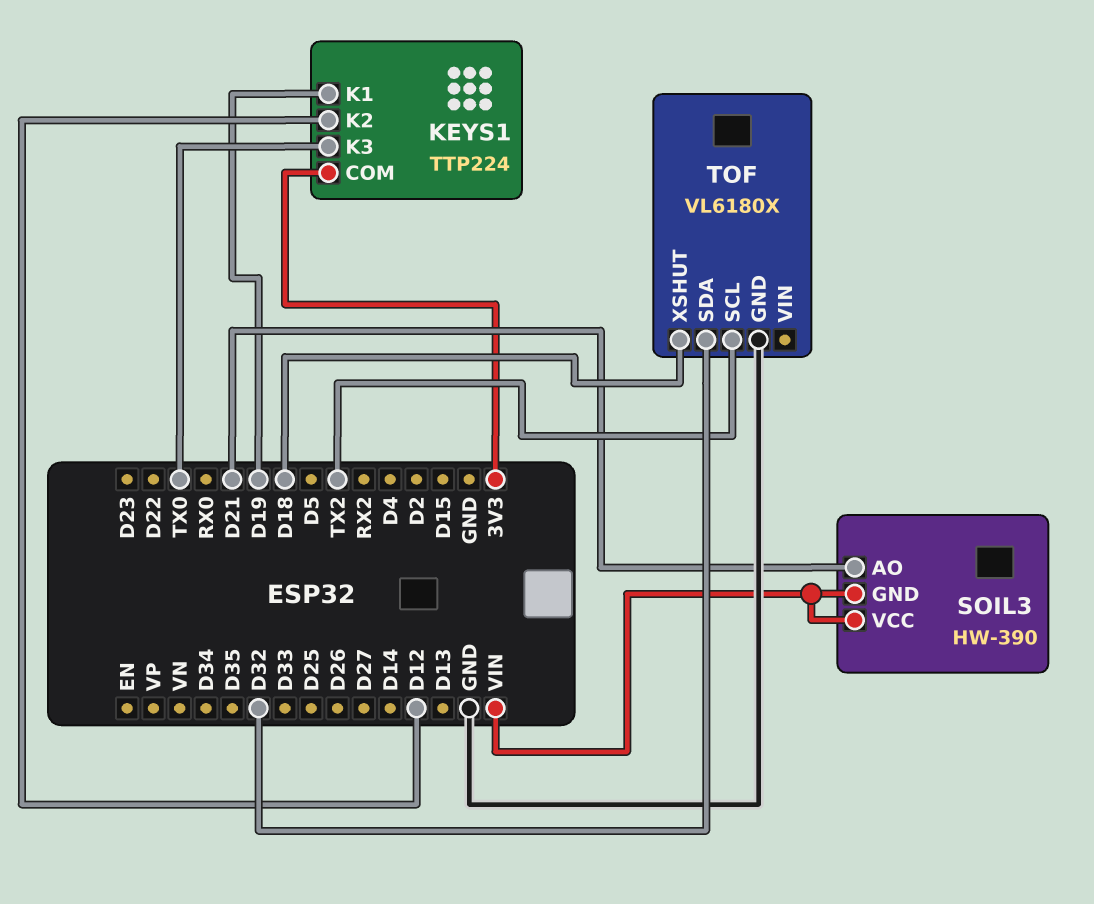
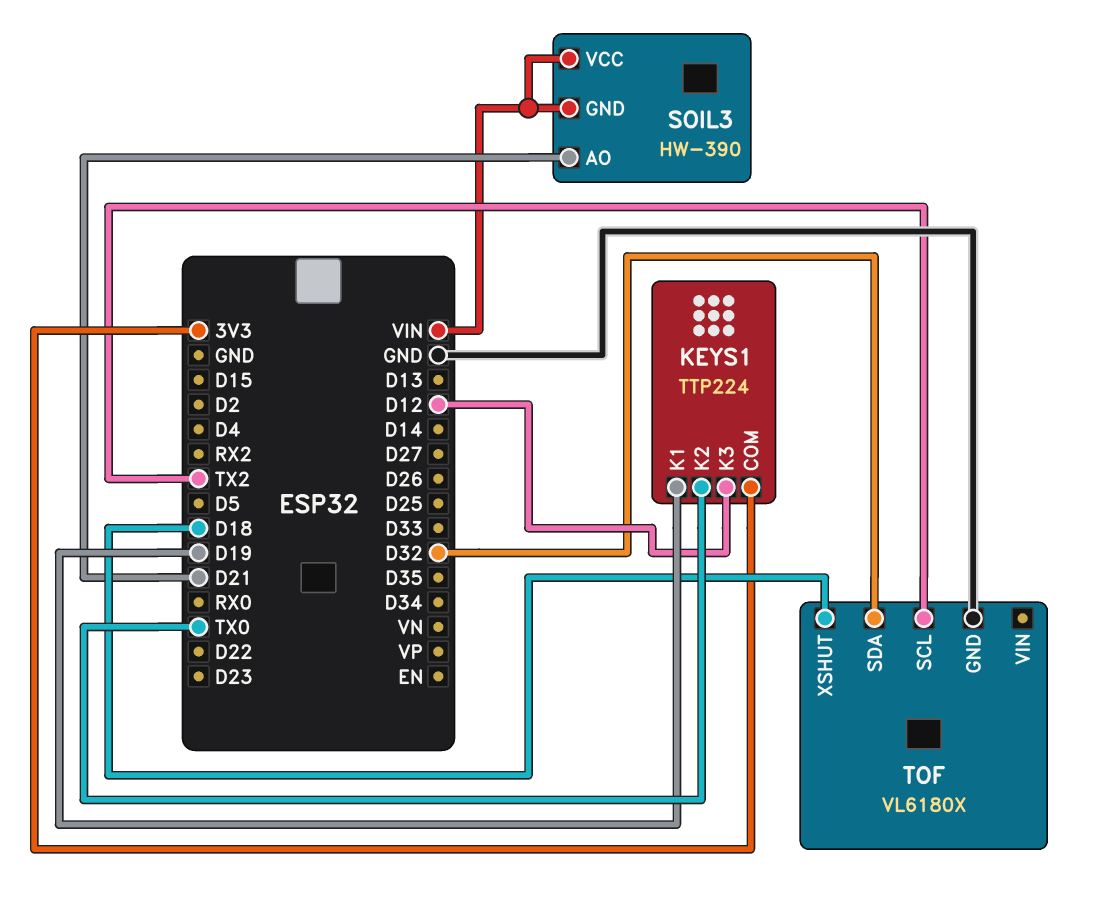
KEYS1 pin K2: D12 -> TX0
KEYS1 pin K3: TX0 -> D12

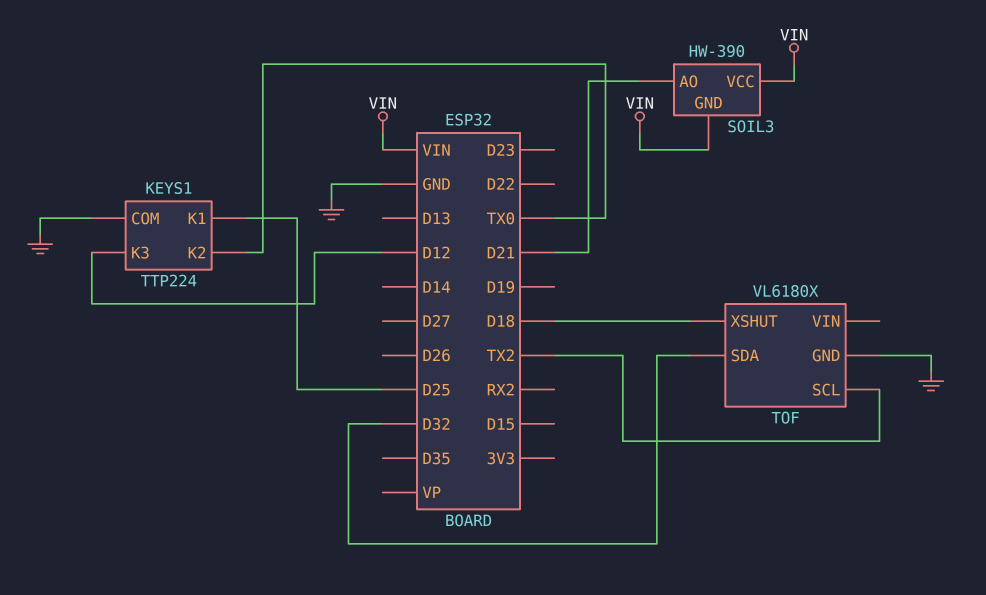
KEYS1 pin COM: 3V3 -> GND
KEYS1 pin K1: D19 -> D25

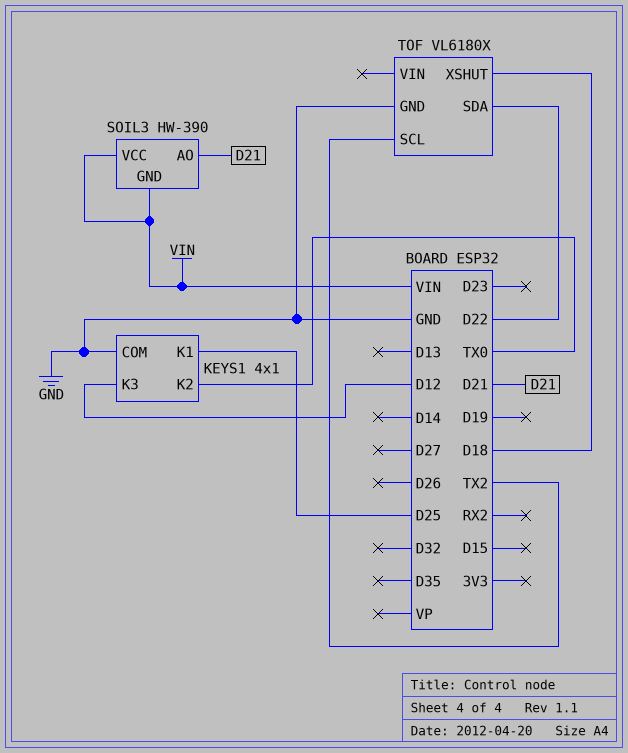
KEYS1: TTP224 -> 4x1
TOF pin SDA: D32 -> D22

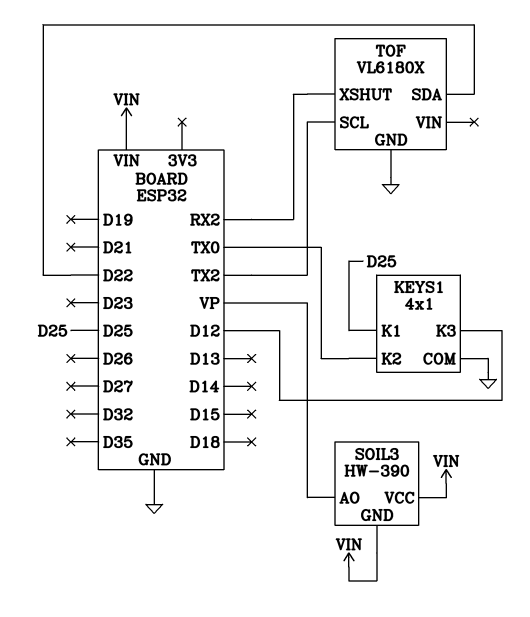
SOIL3 pin AO: D21 -> VP
TOF pin XSHUT: D18 -> RX2

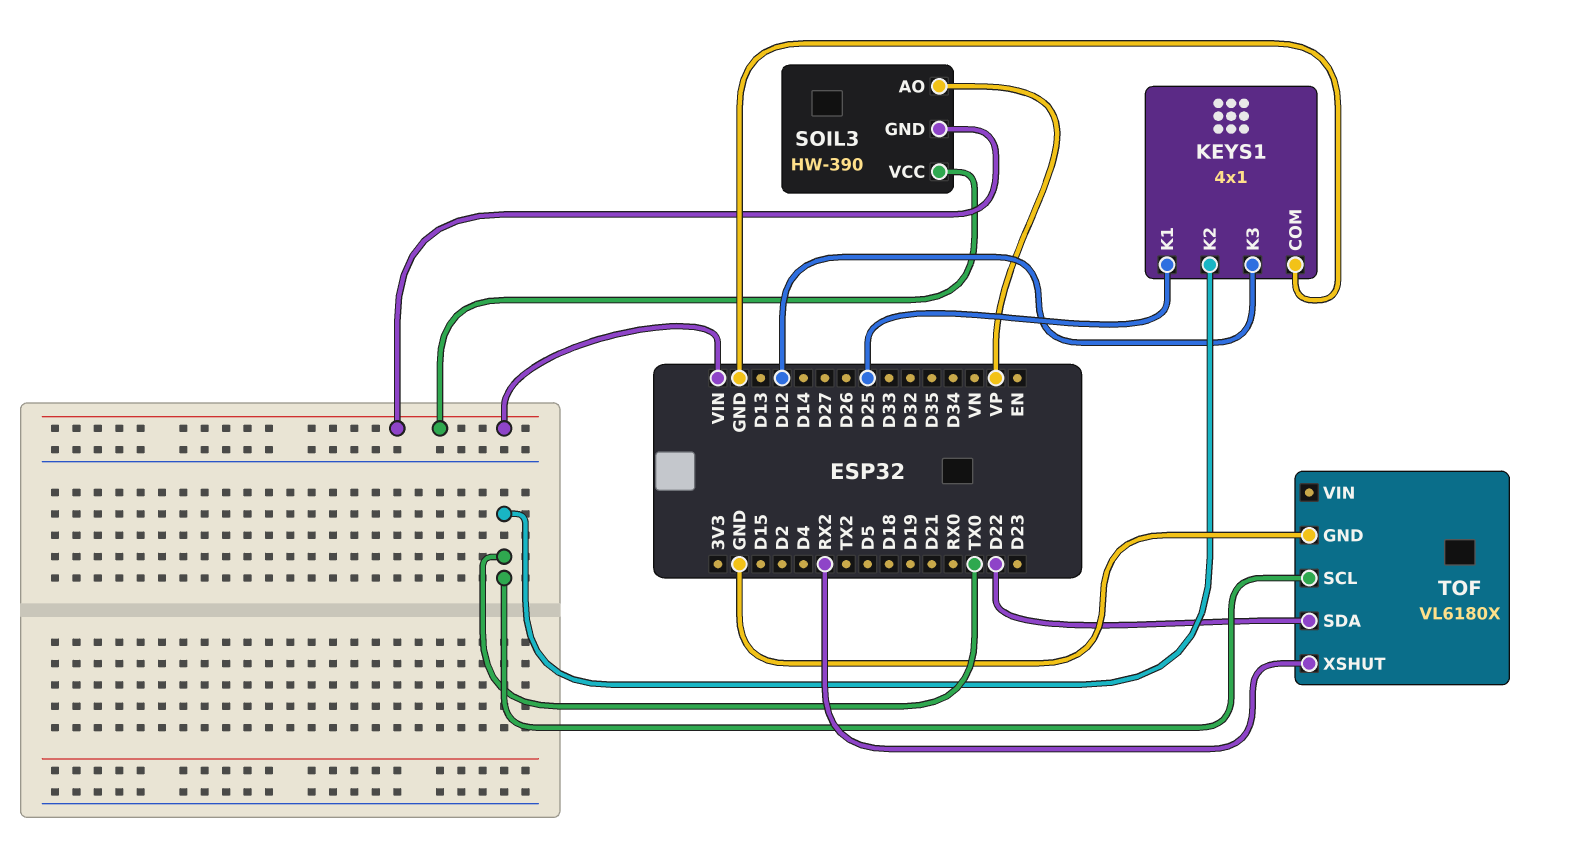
TOF pin SCL: TX2 -> TX0

